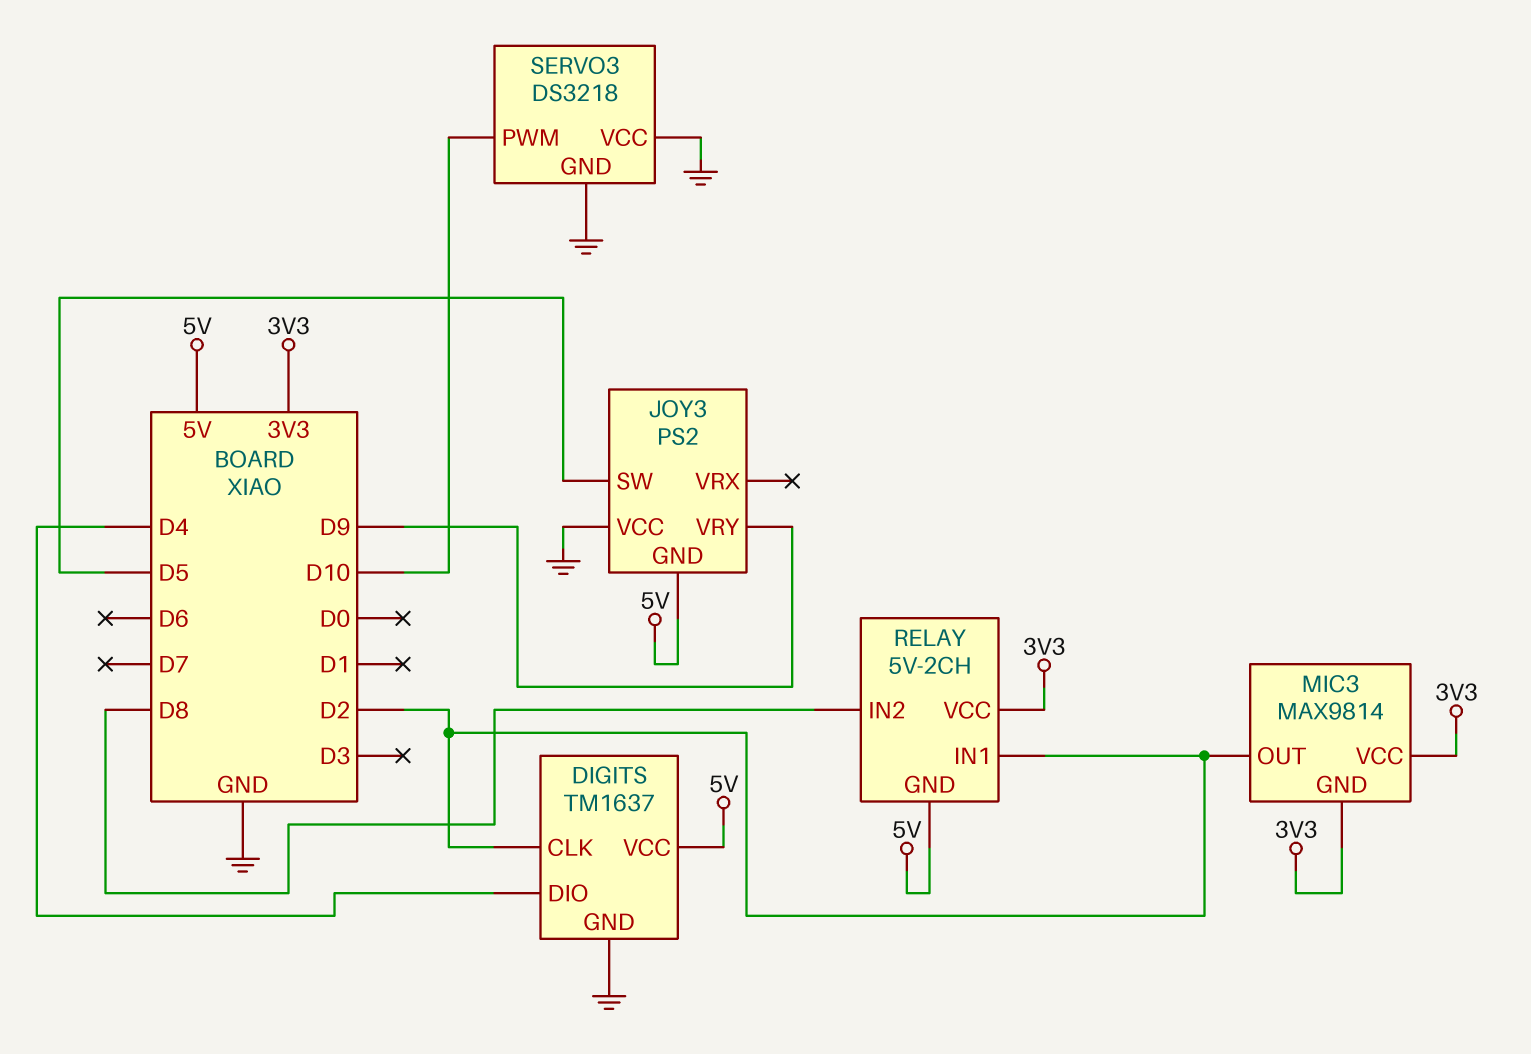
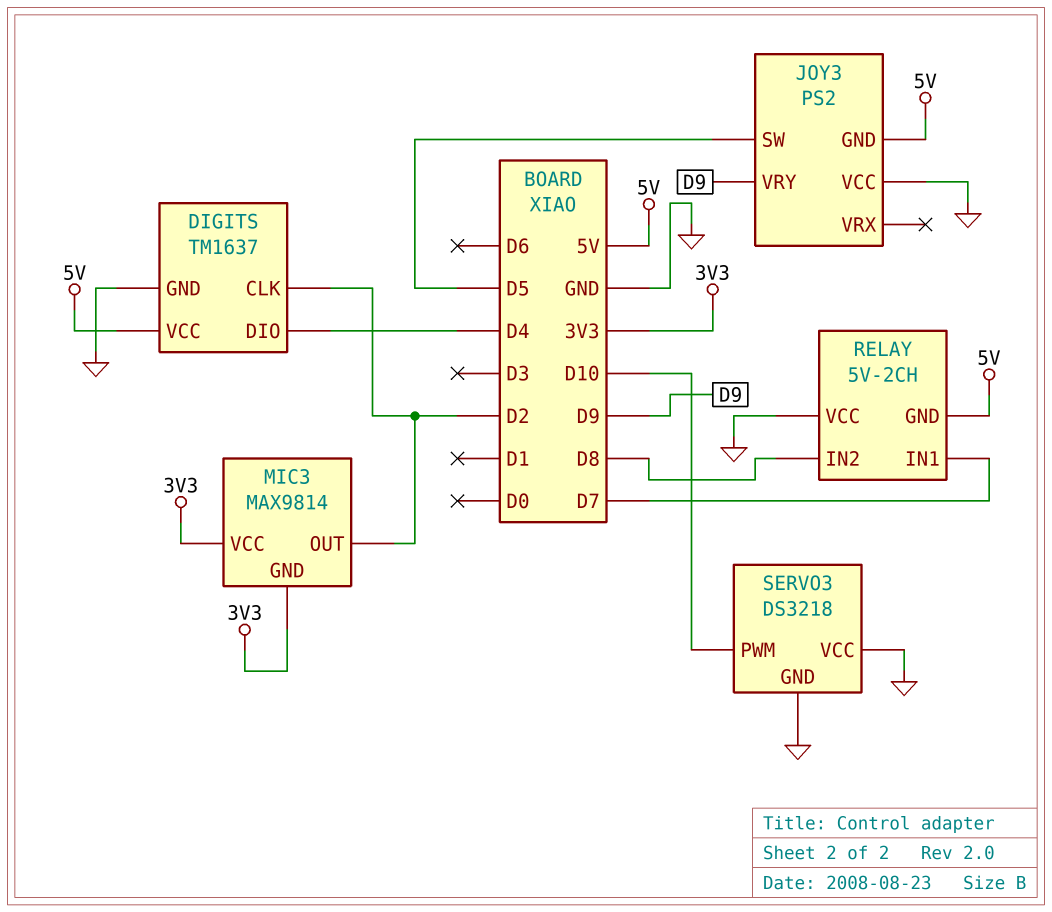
RELAY pin IN1: D2 -> D7
RELAY pin VCC: 3V3 -> GND

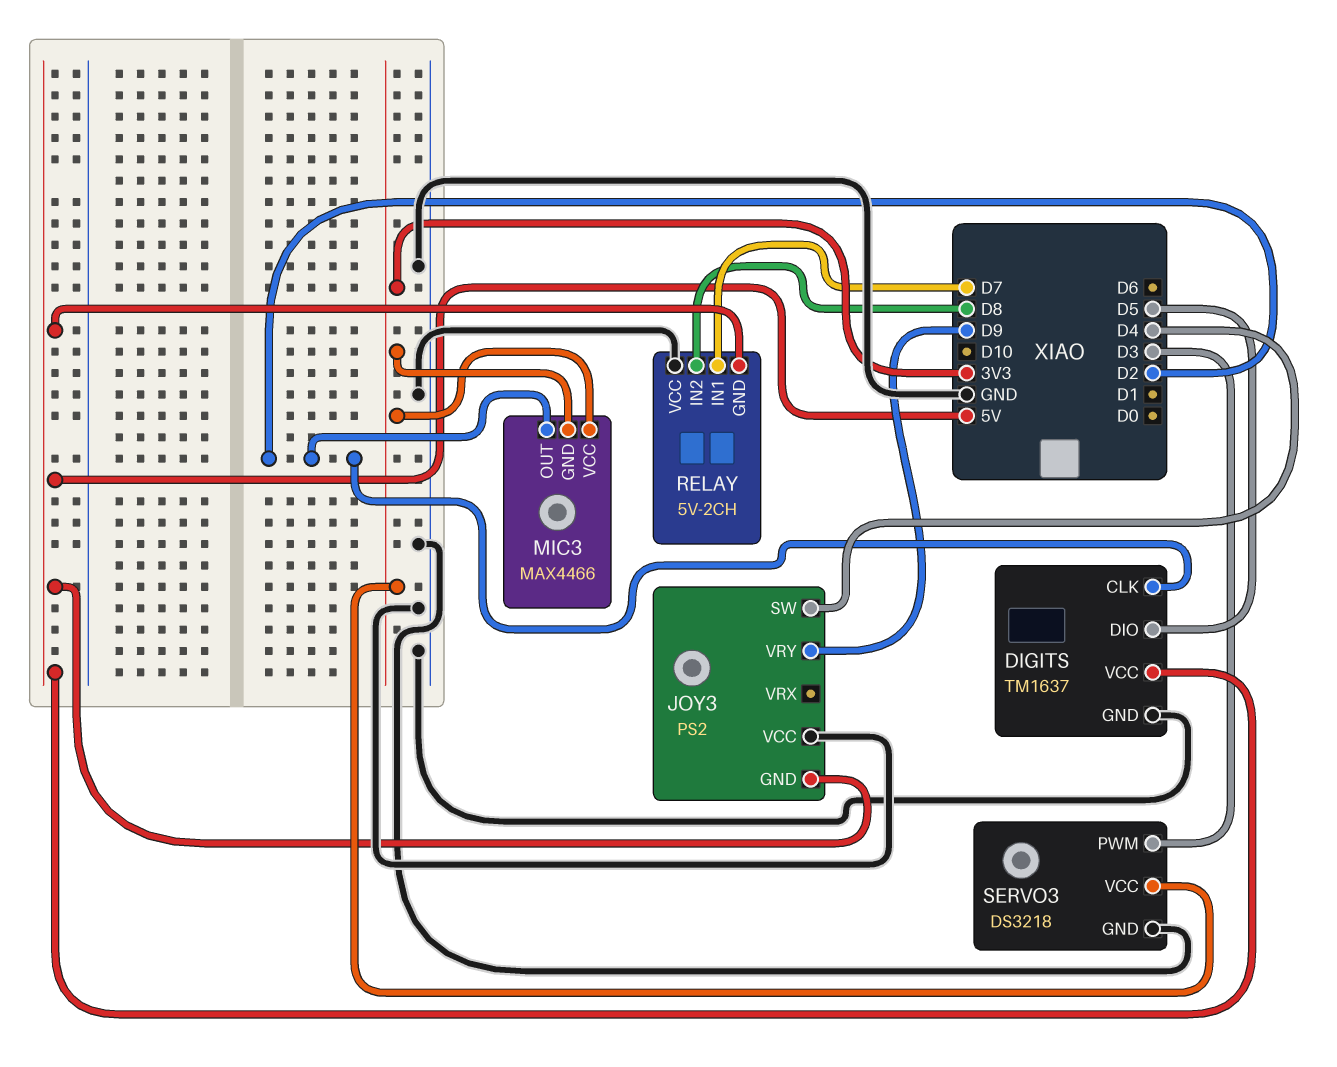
DIGITS pin DIO: D4 -> D5
JOY3 pin SW: D5 -> D4
MIC3: MAX9814 -> MAX4466
SERVO3 pin PWM: D10 -> D3
SERVO3 pin VCC: GND -> 3V3

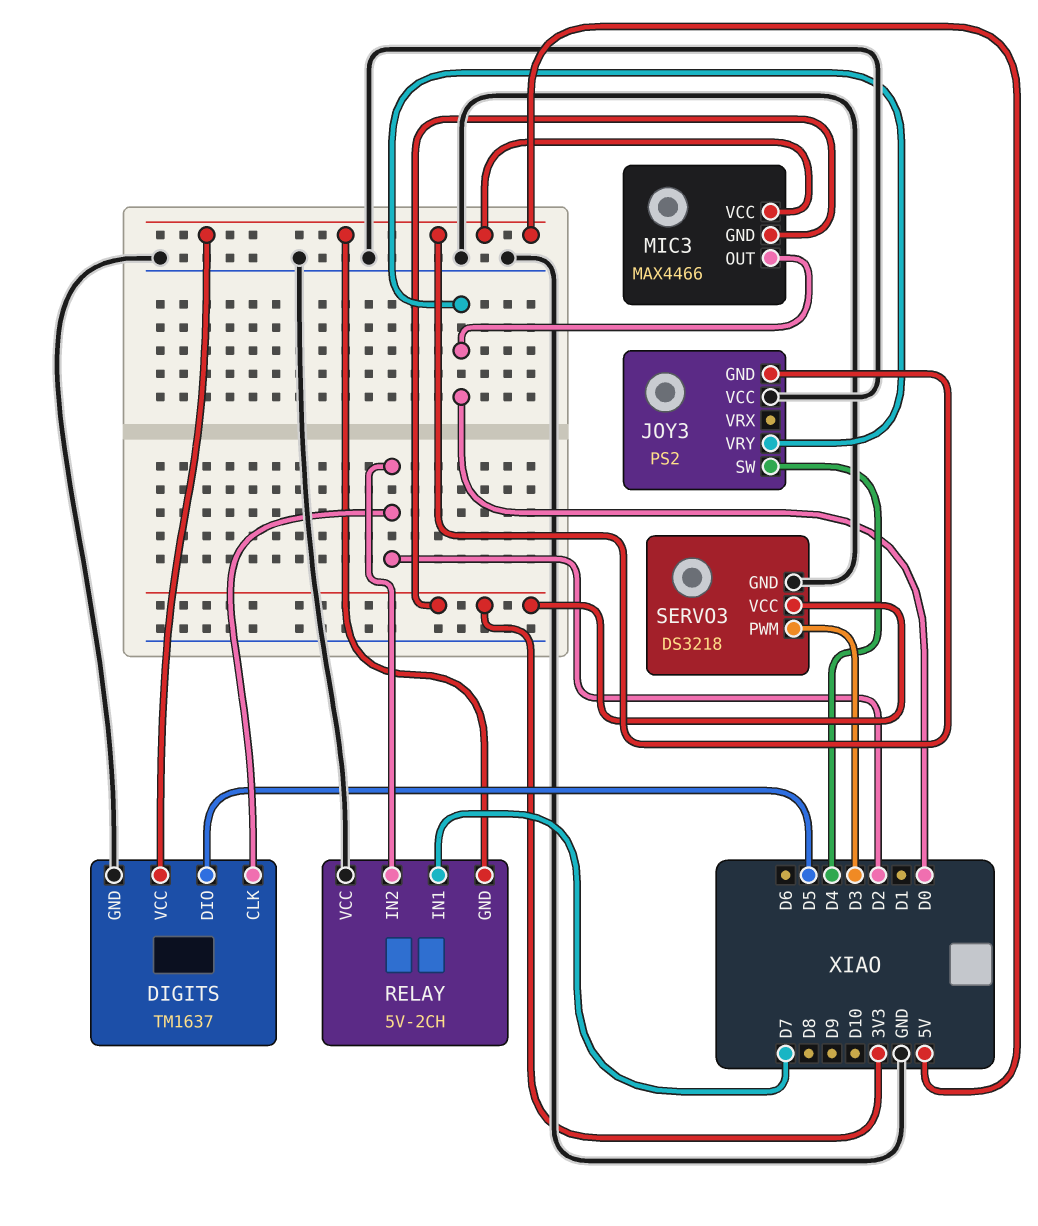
JOY3 pin VRY: D9 -> D0
MIC3 pin OUT: D2 -> D0
MIC3 pin VCC: 3V3 -> 5V
RELAY pin IN2: D8 -> D2

